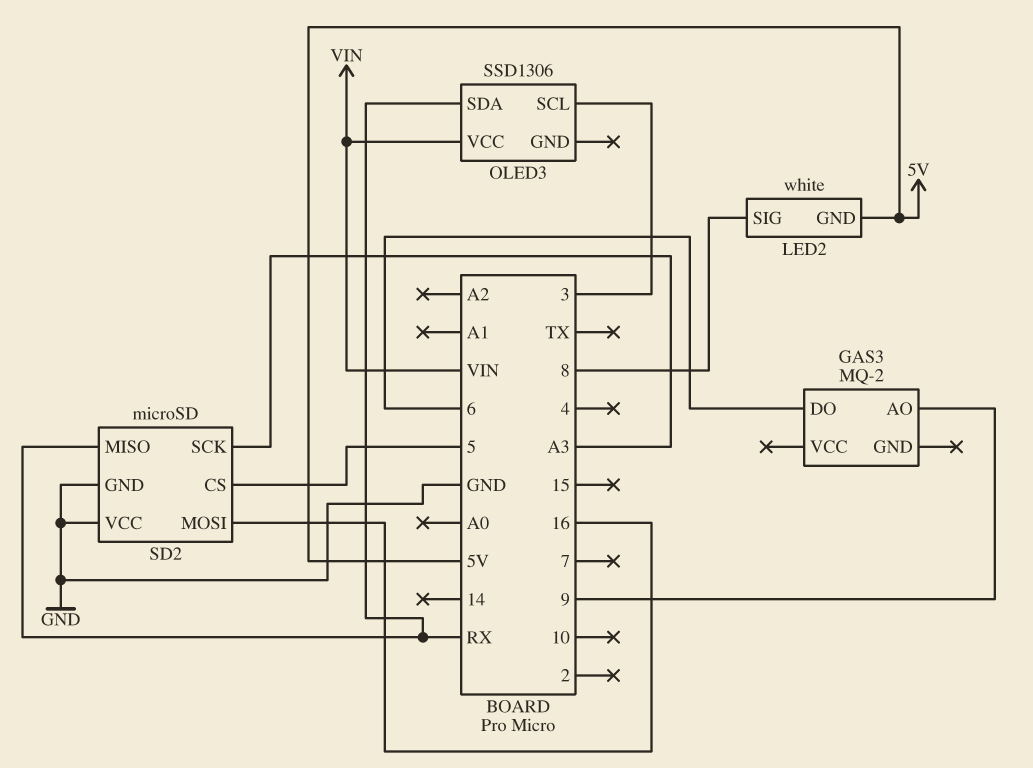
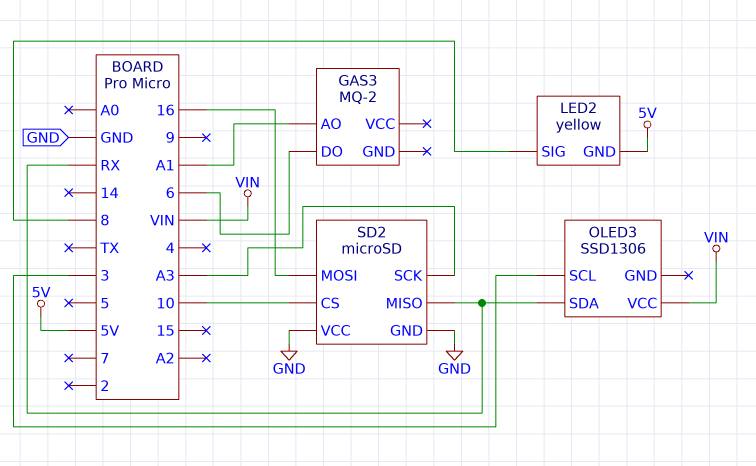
GAS3 pin AO: 9 -> A1
LED2: white -> yellow
SD2 pin CS: 5 -> 10

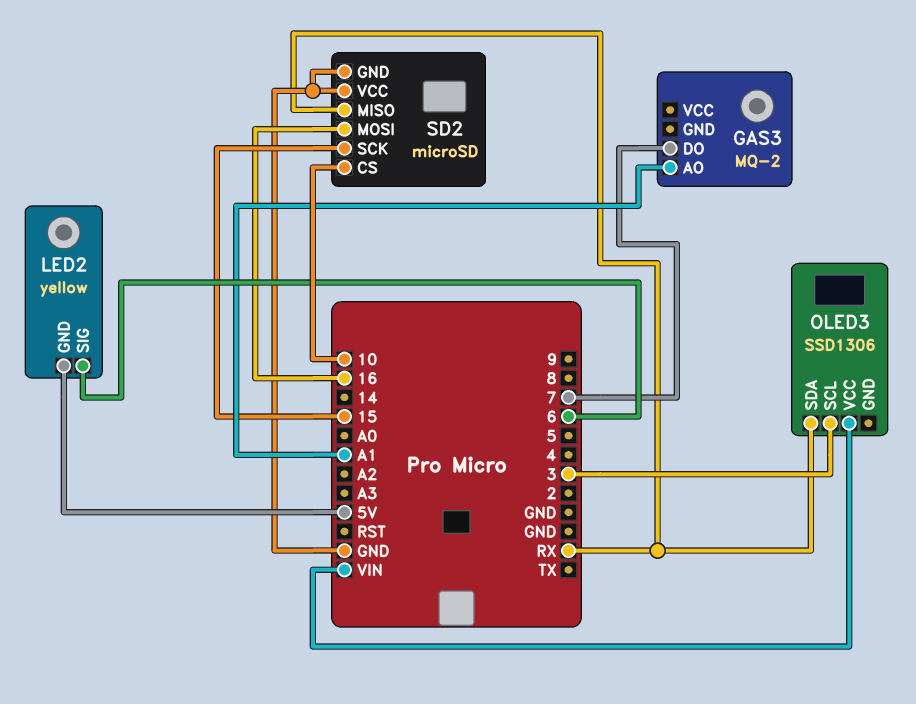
GAS3 pin DO: 6 -> 7
LED2 pin SIG: 8 -> 6
SD2 pin SCK: A3 -> 15

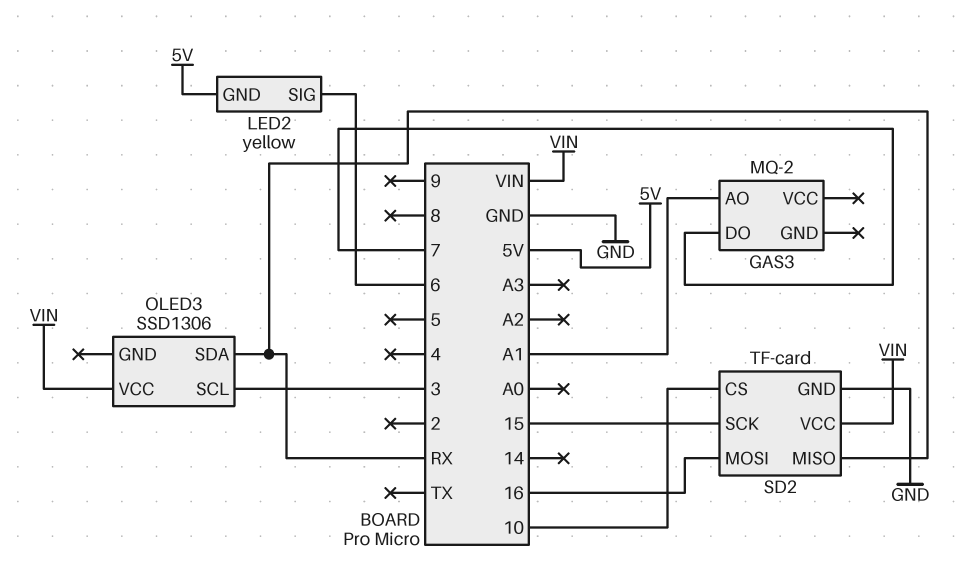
SD2: microSD -> TF-card
SD2 pin VCC: GND -> VIN

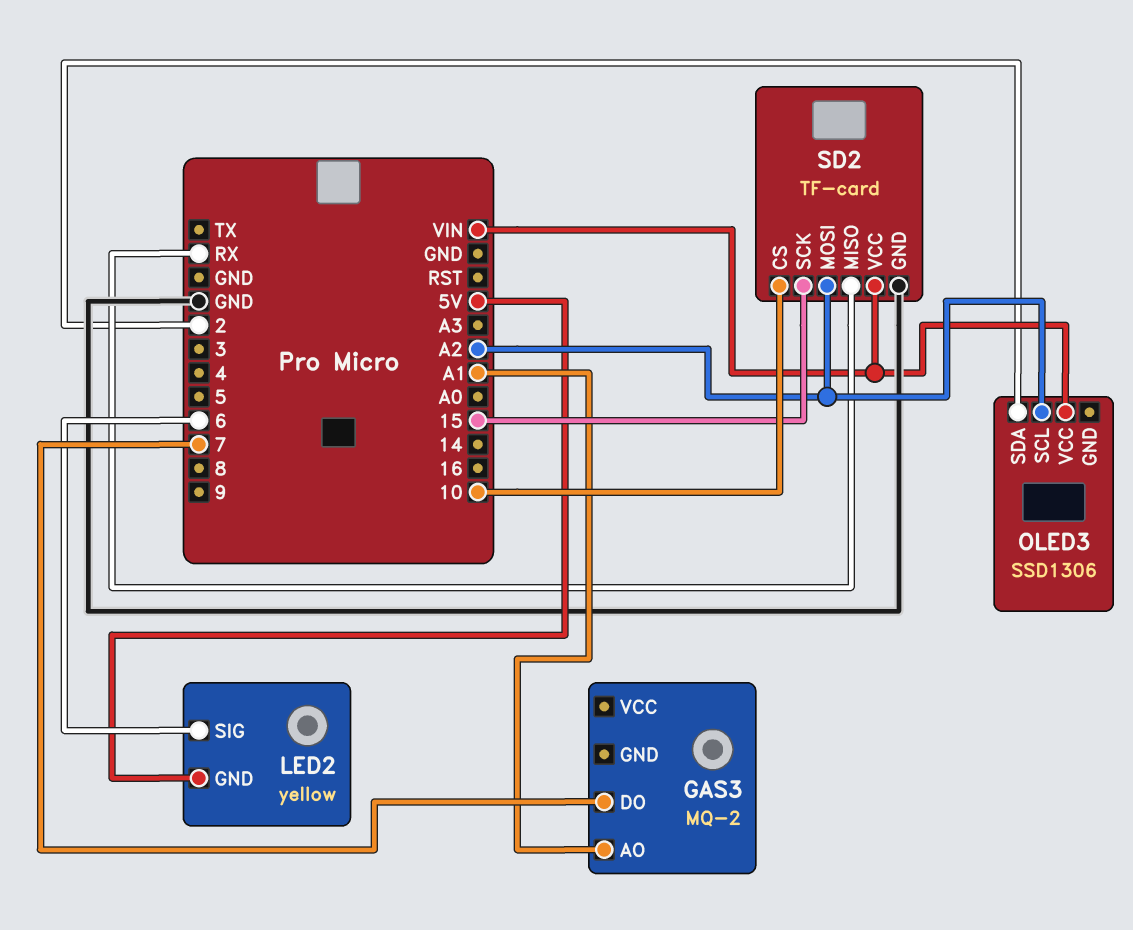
OLED3 pin SCL: 3 -> A2
OLED3 pin SDA: RX -> 2
SD2 pin MOSI: 16 -> A2

